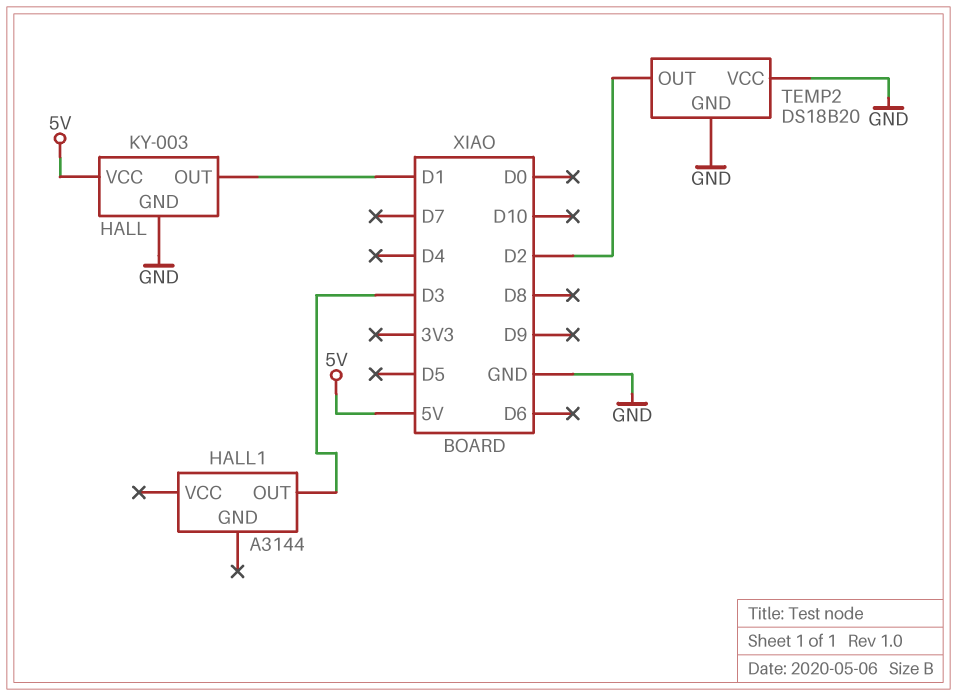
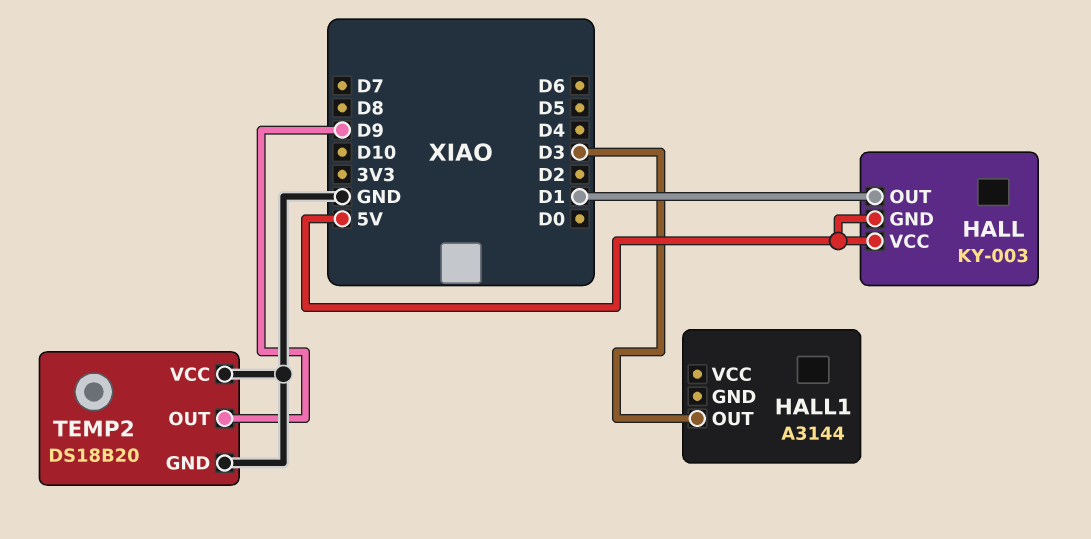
HALL pin GND: GND -> 5V
TEMP2 pin OUT: D2 -> D9

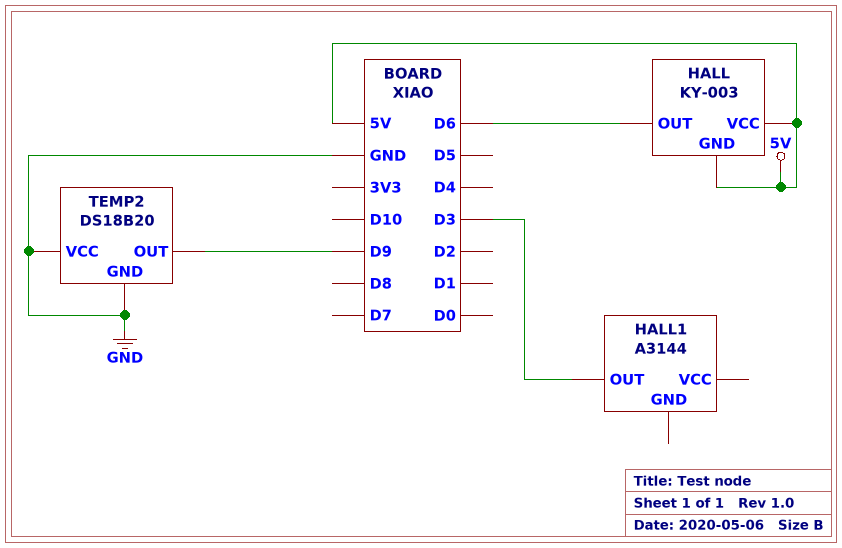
HALL pin OUT: D1 -> D6

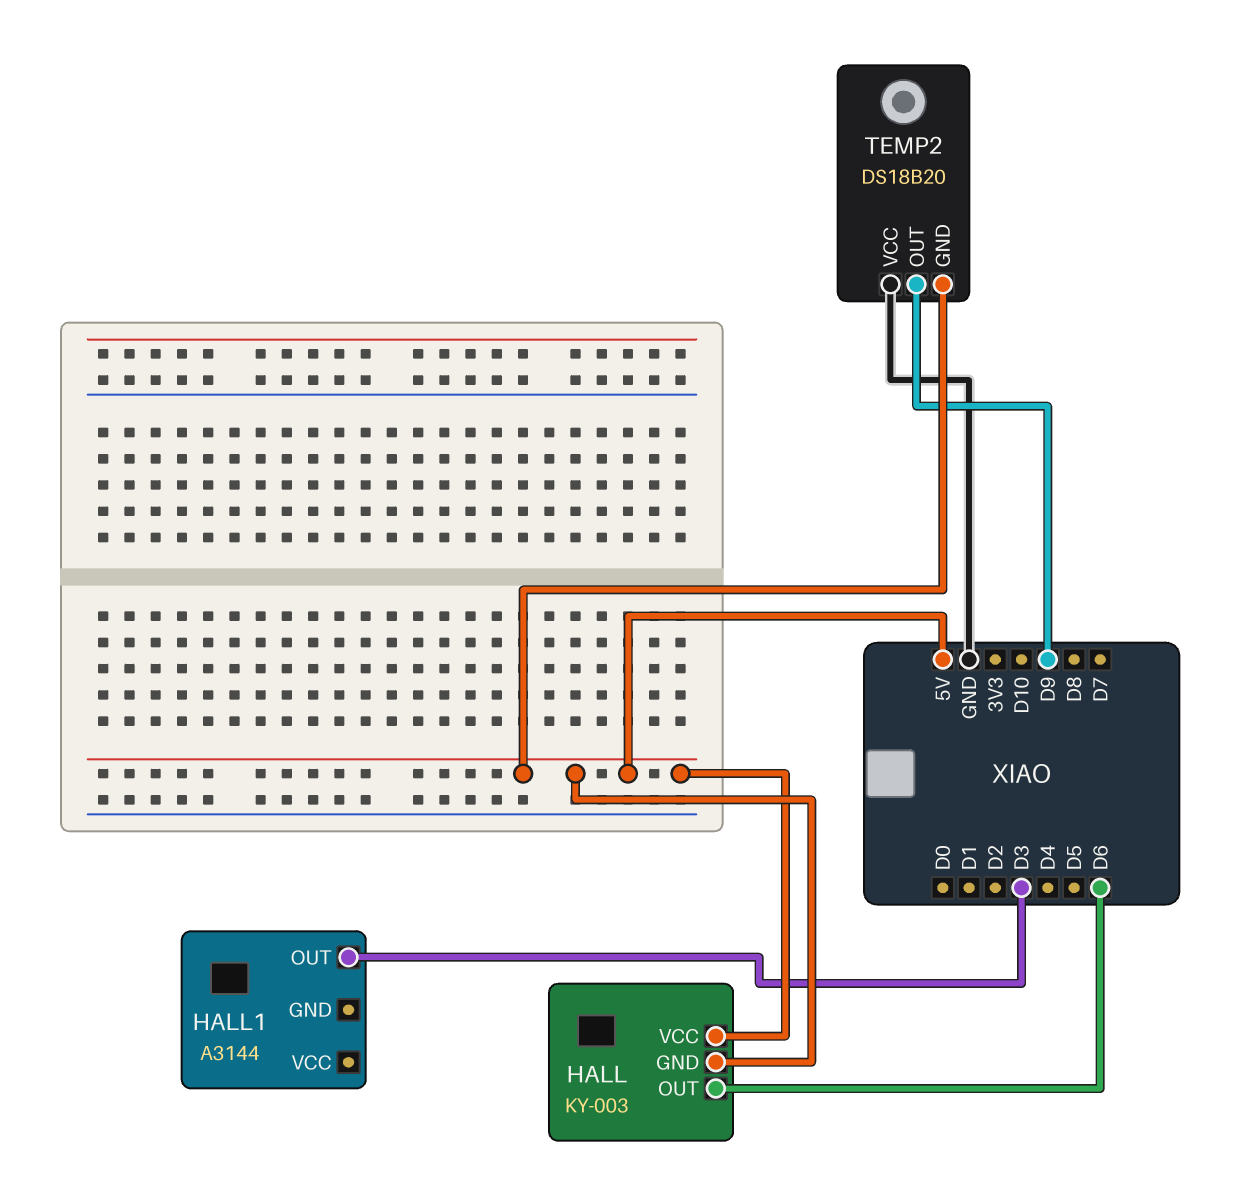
TEMP2 pin GND: GND -> 5V

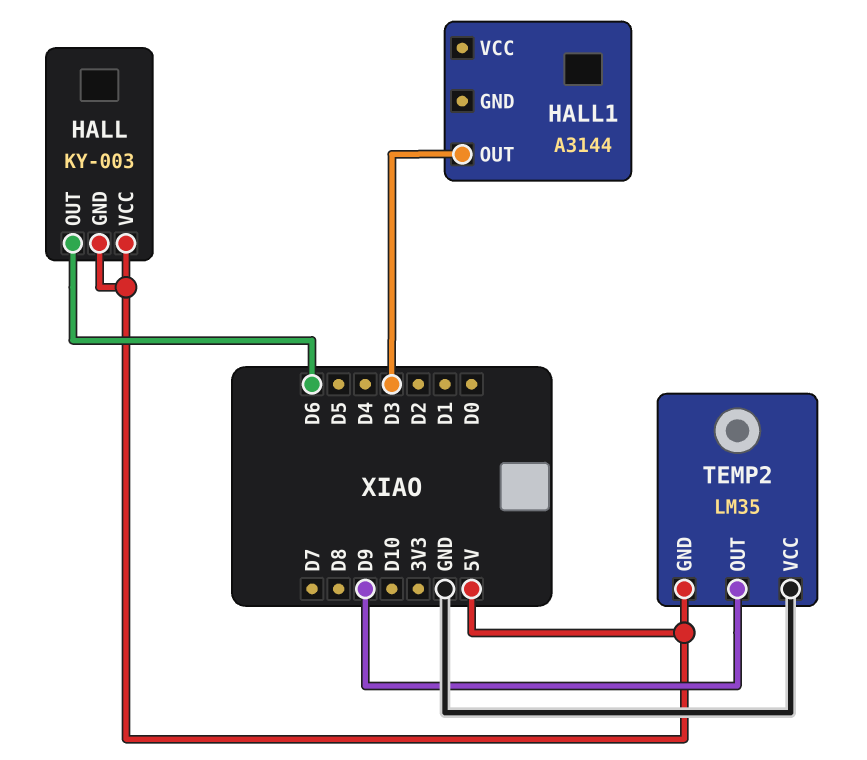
TEMP2: DS18B20 -> LM35

